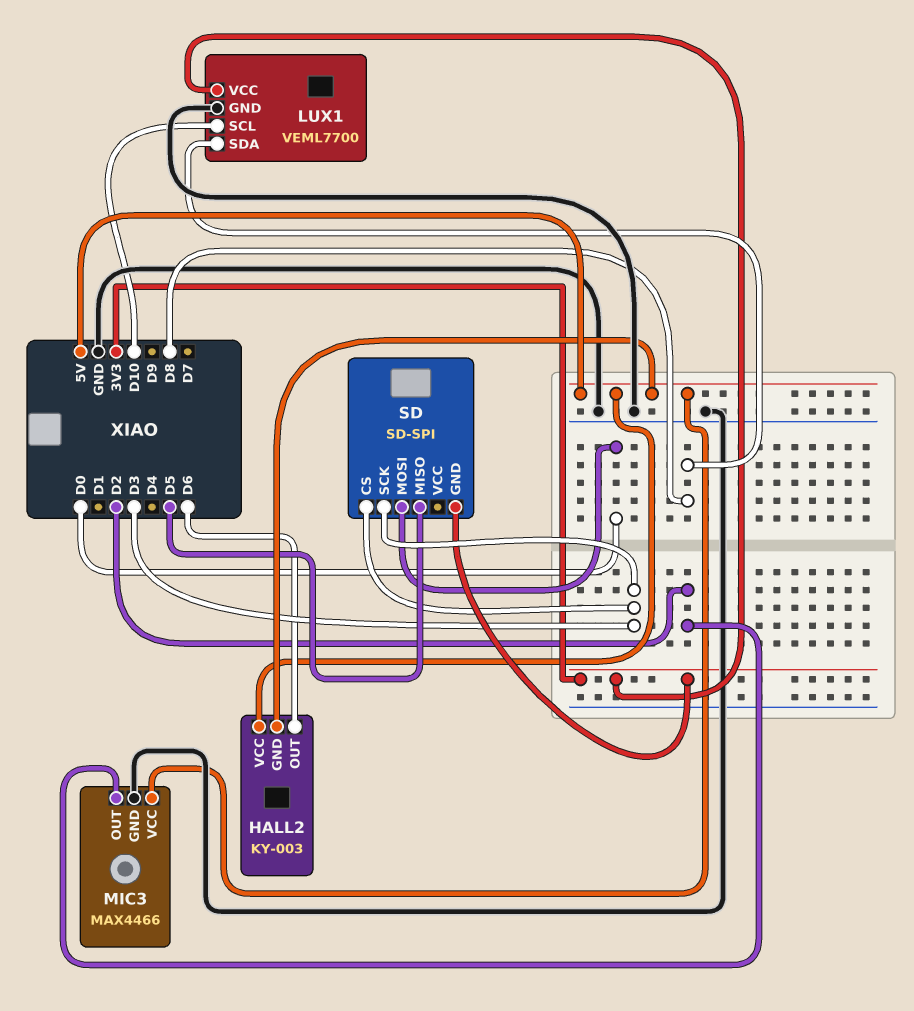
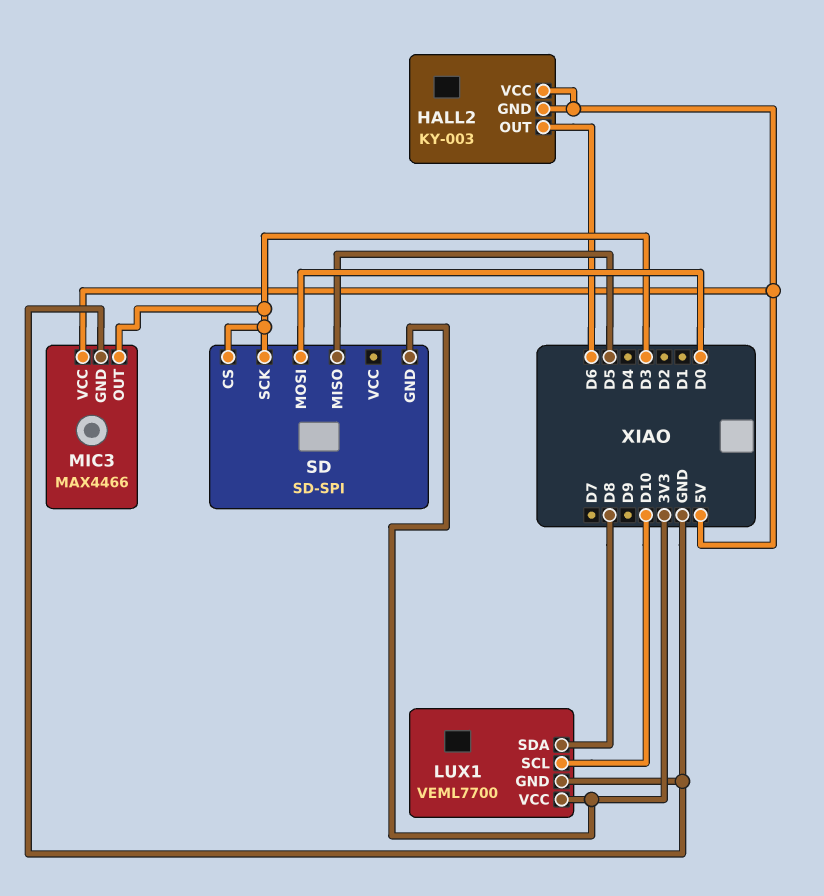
MIC3 pin OUT: D2 -> D3

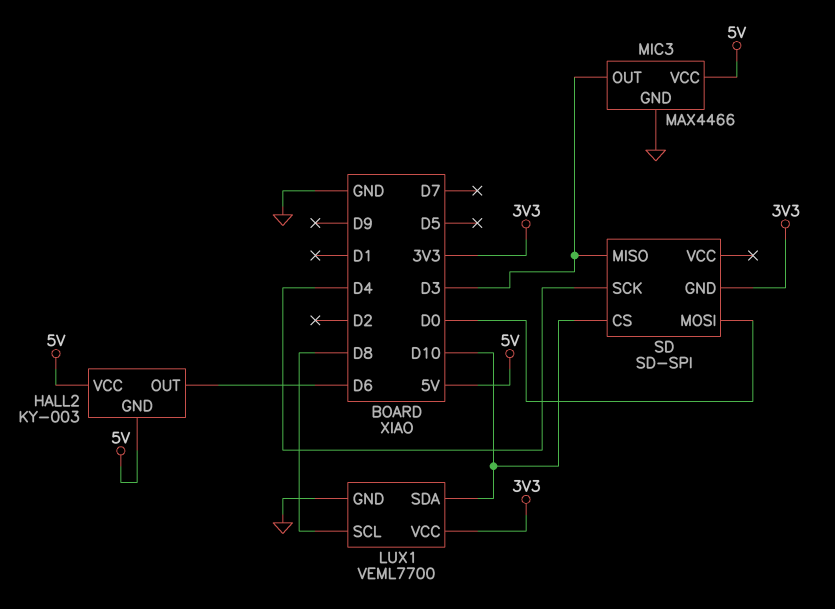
LUX1 pin SCL: D10 -> D8
LUX1 pin SDA: D8 -> D10
SD pin CS: D3 -> D10
SD pin MISO: D5 -> D3
SD pin SCK: D3 -> D4

